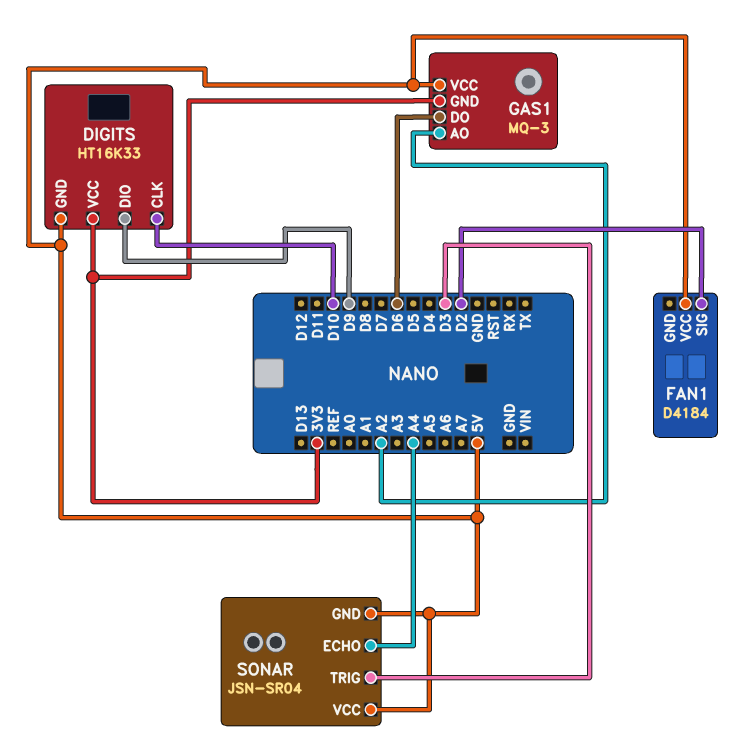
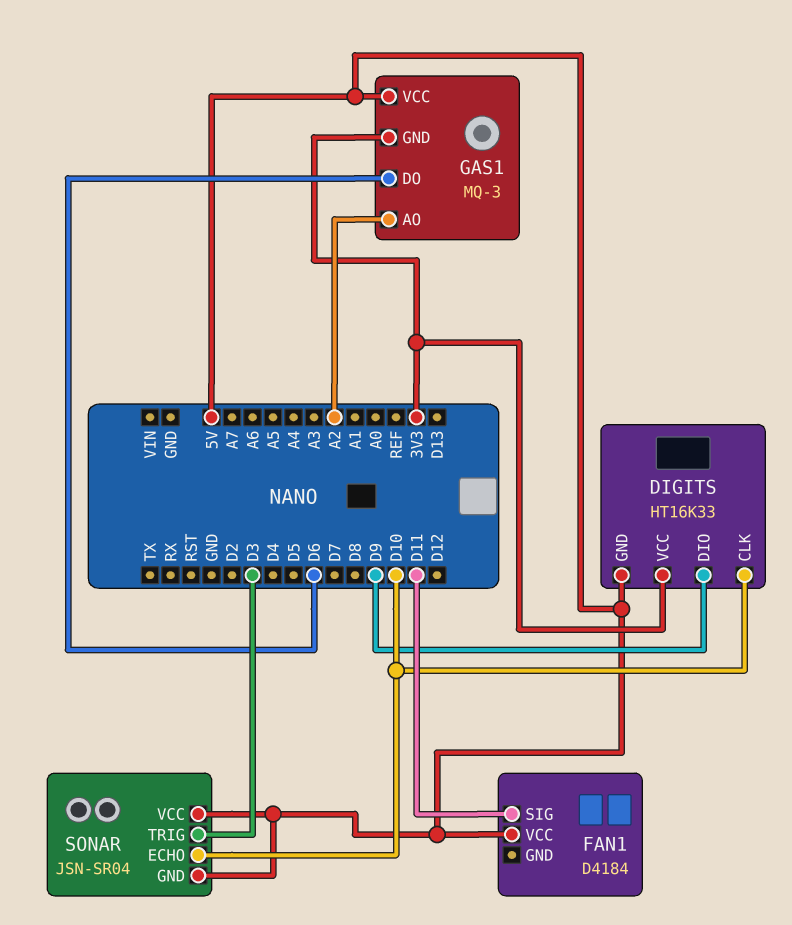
FAN1 pin SIG: D2 -> D11
SONAR pin ECHO: A4 -> D10

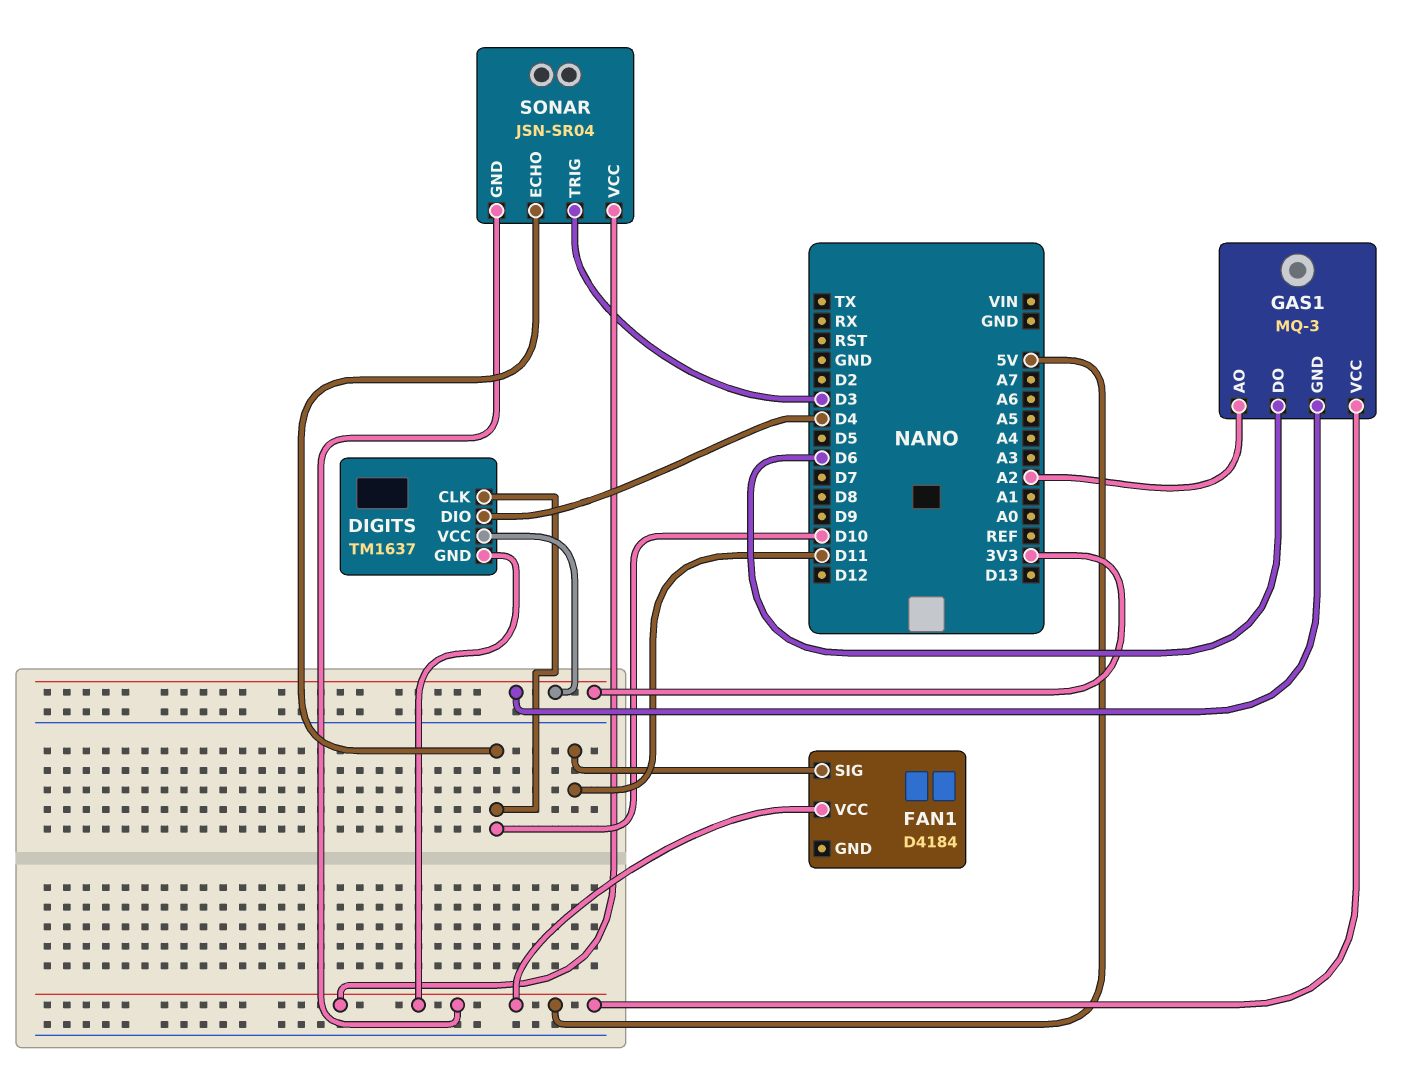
DIGITS: HT16K33 -> TM1637
DIGITS pin DIO: D9 -> D4

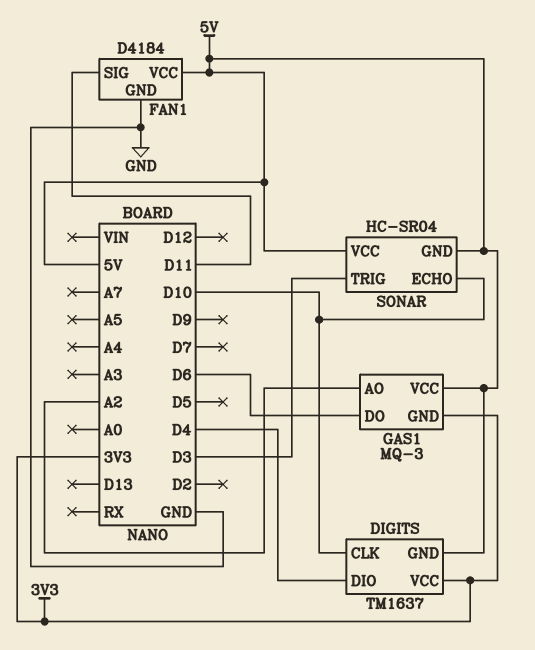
FAN1 pin GND: none -> GND
SONAR: JSN-SR04 -> HC-SR04

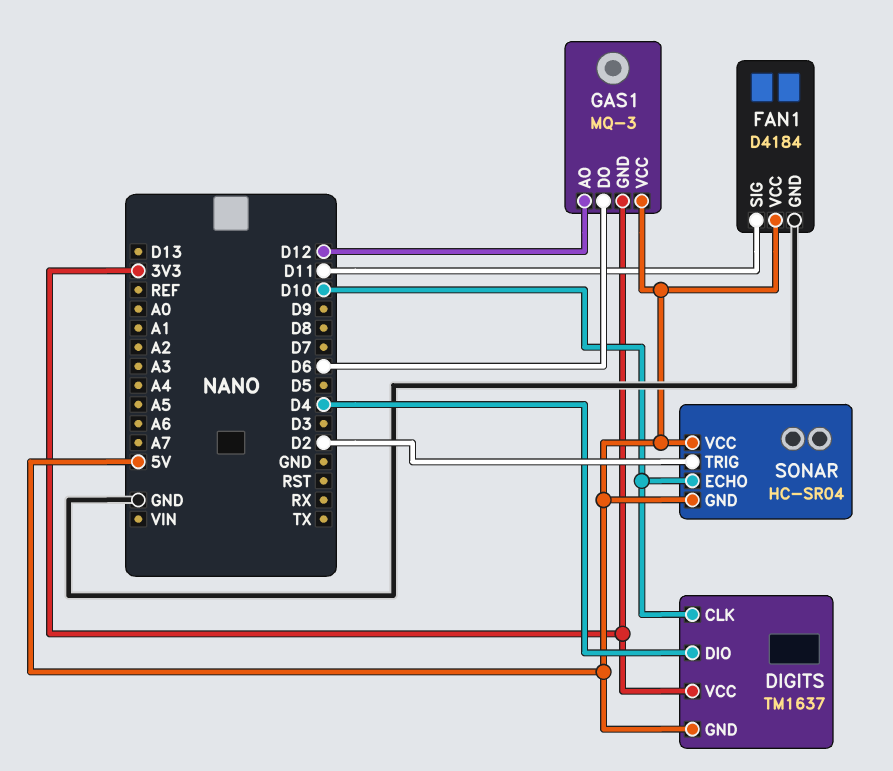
GAS1 pin AO: A2 -> D12
SONAR pin TRIG: D3 -> D2

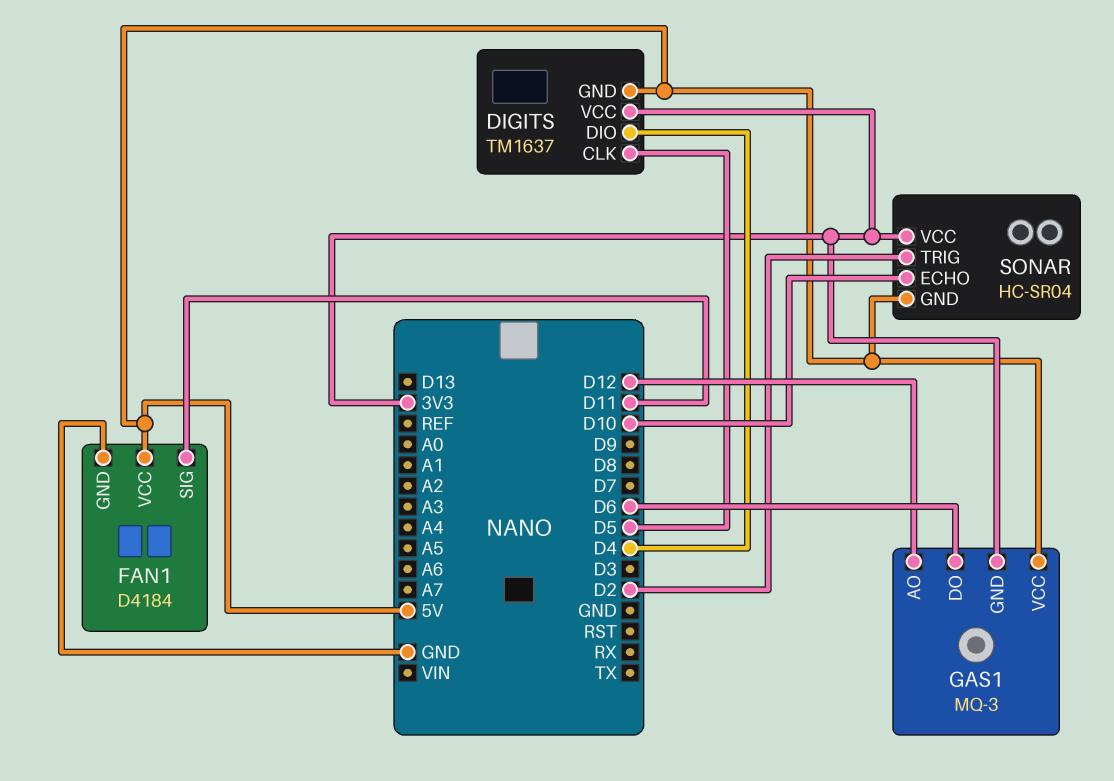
DIGITS pin CLK: D10 -> D5
SONAR pin VCC: 5V -> 3V3

